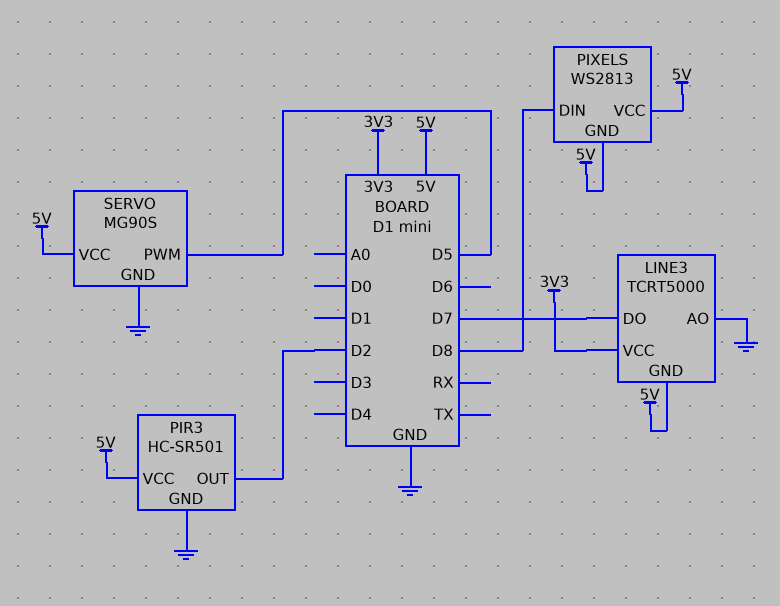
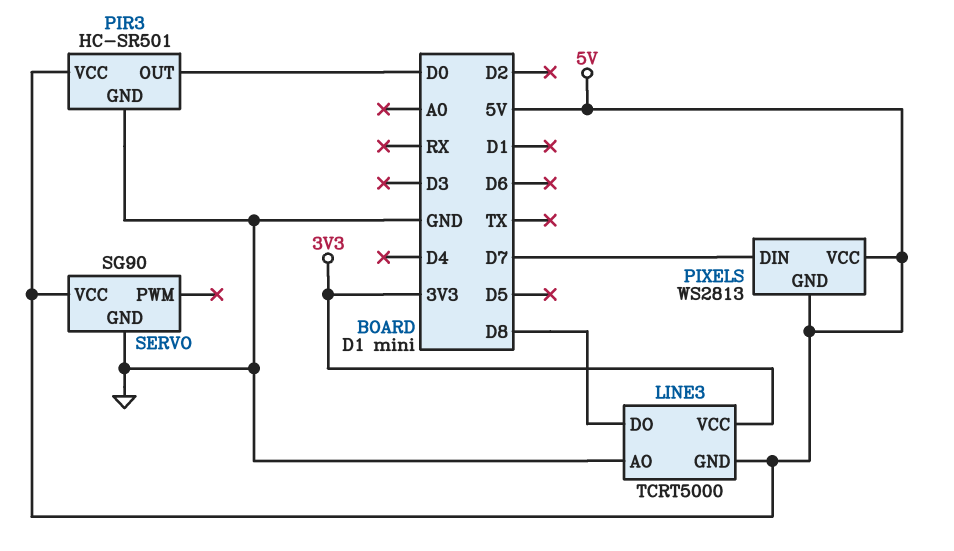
LINE3 pin DO: D7 -> D8
PIR3 pin OUT: D2 -> D0
PIXELS pin DIN: D8 -> D7
SERVO: MG90S -> SG90
SERVO pin PWM: D5 -> none

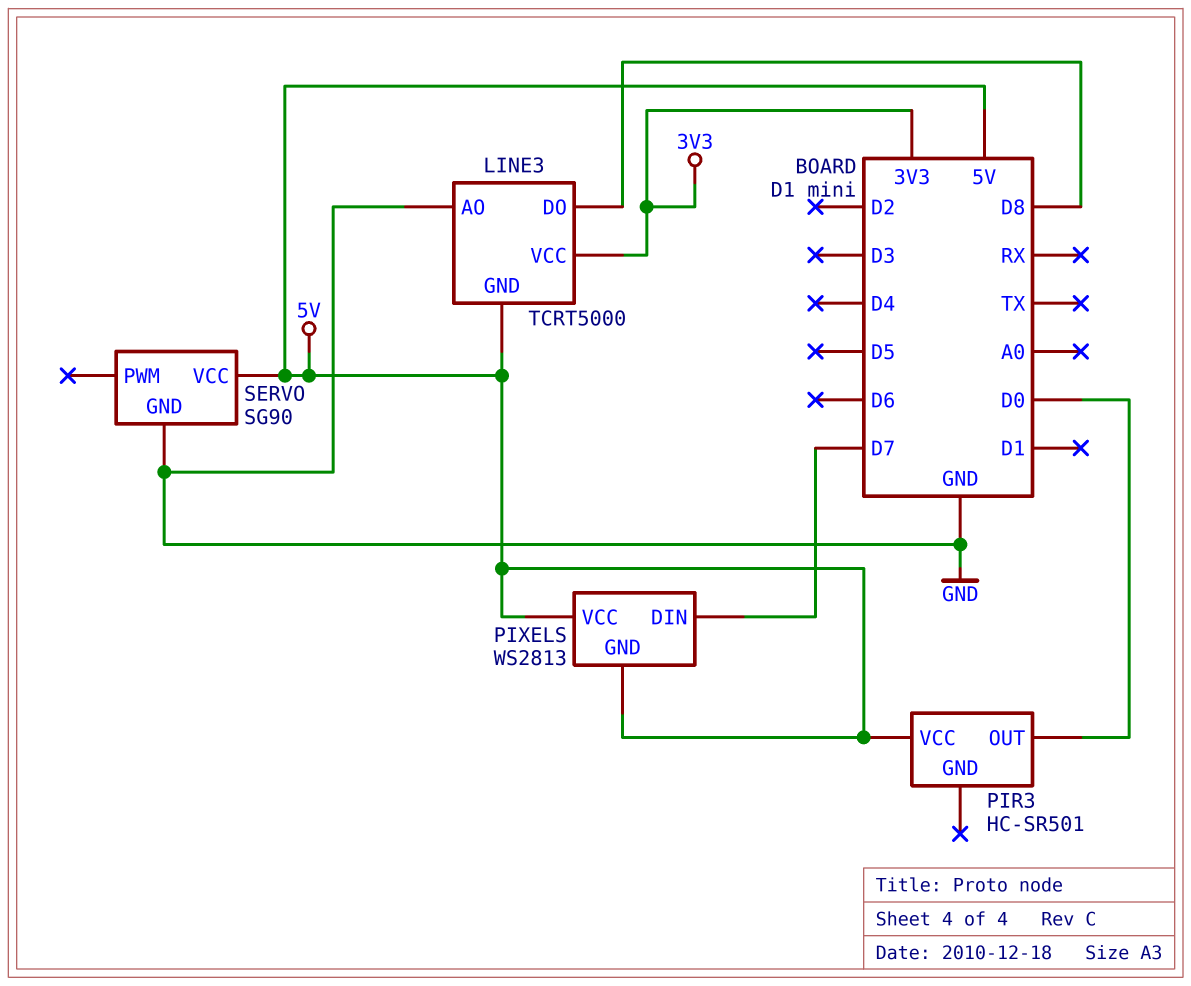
PIR3 pin GND: GND -> none

